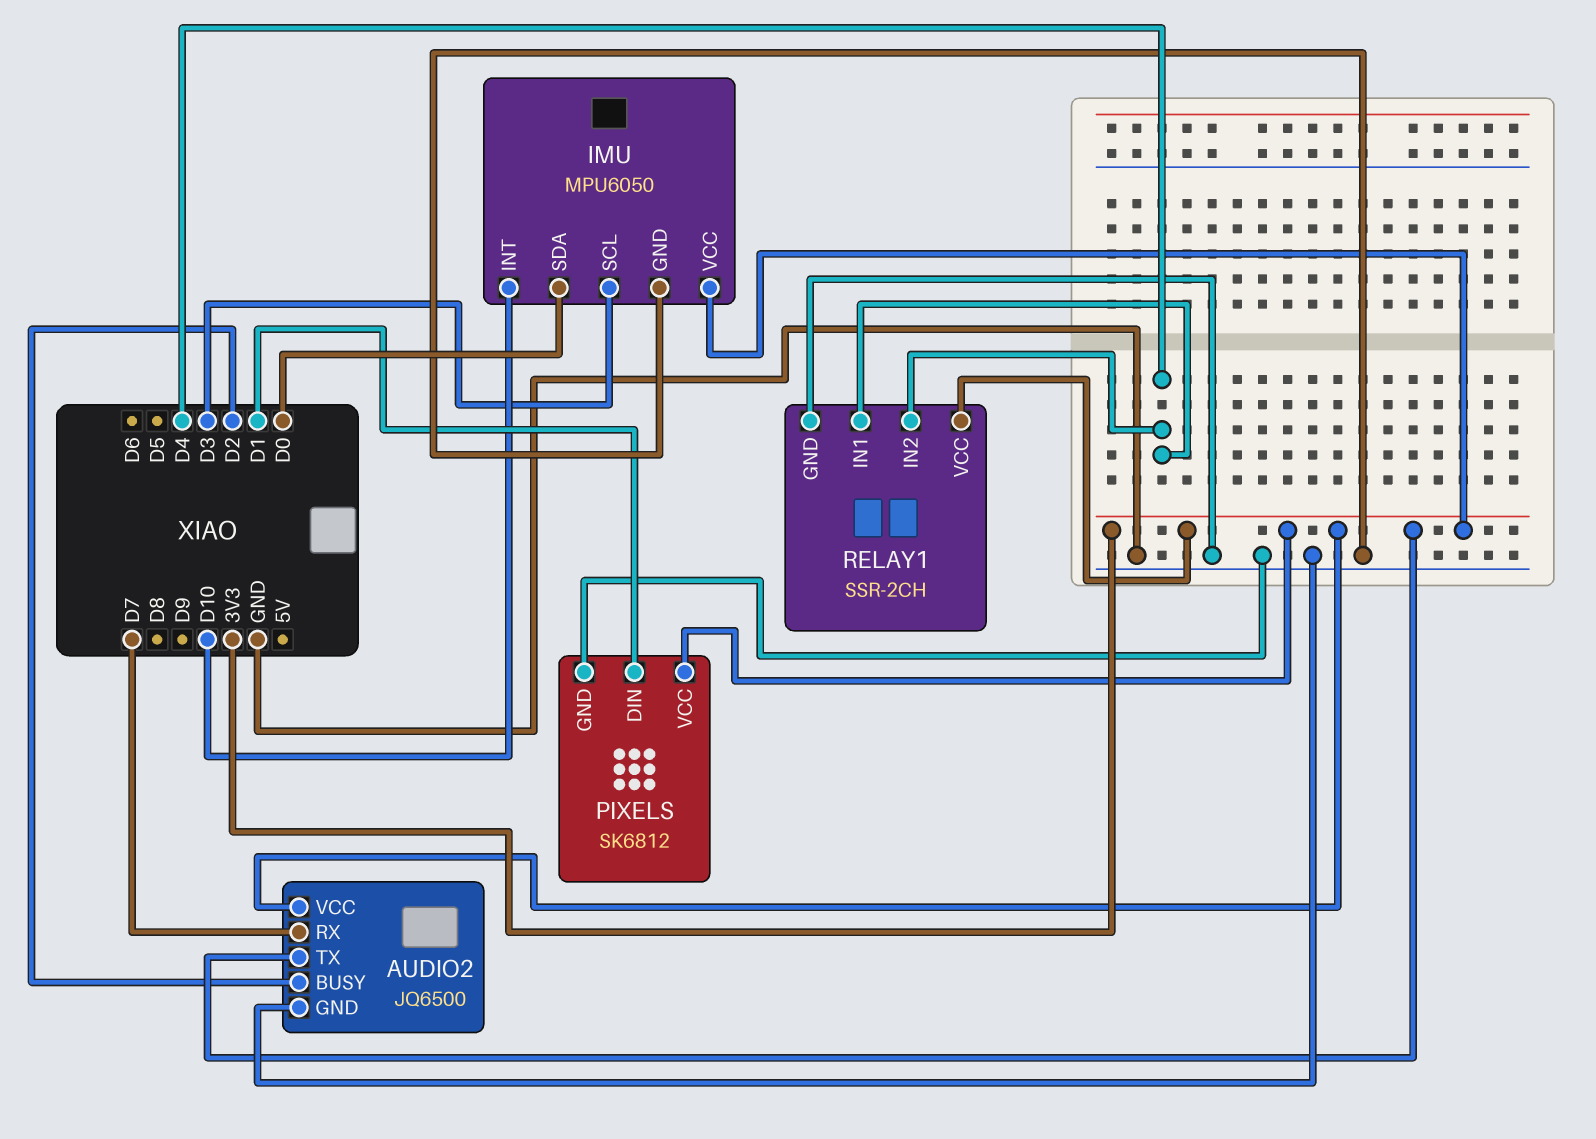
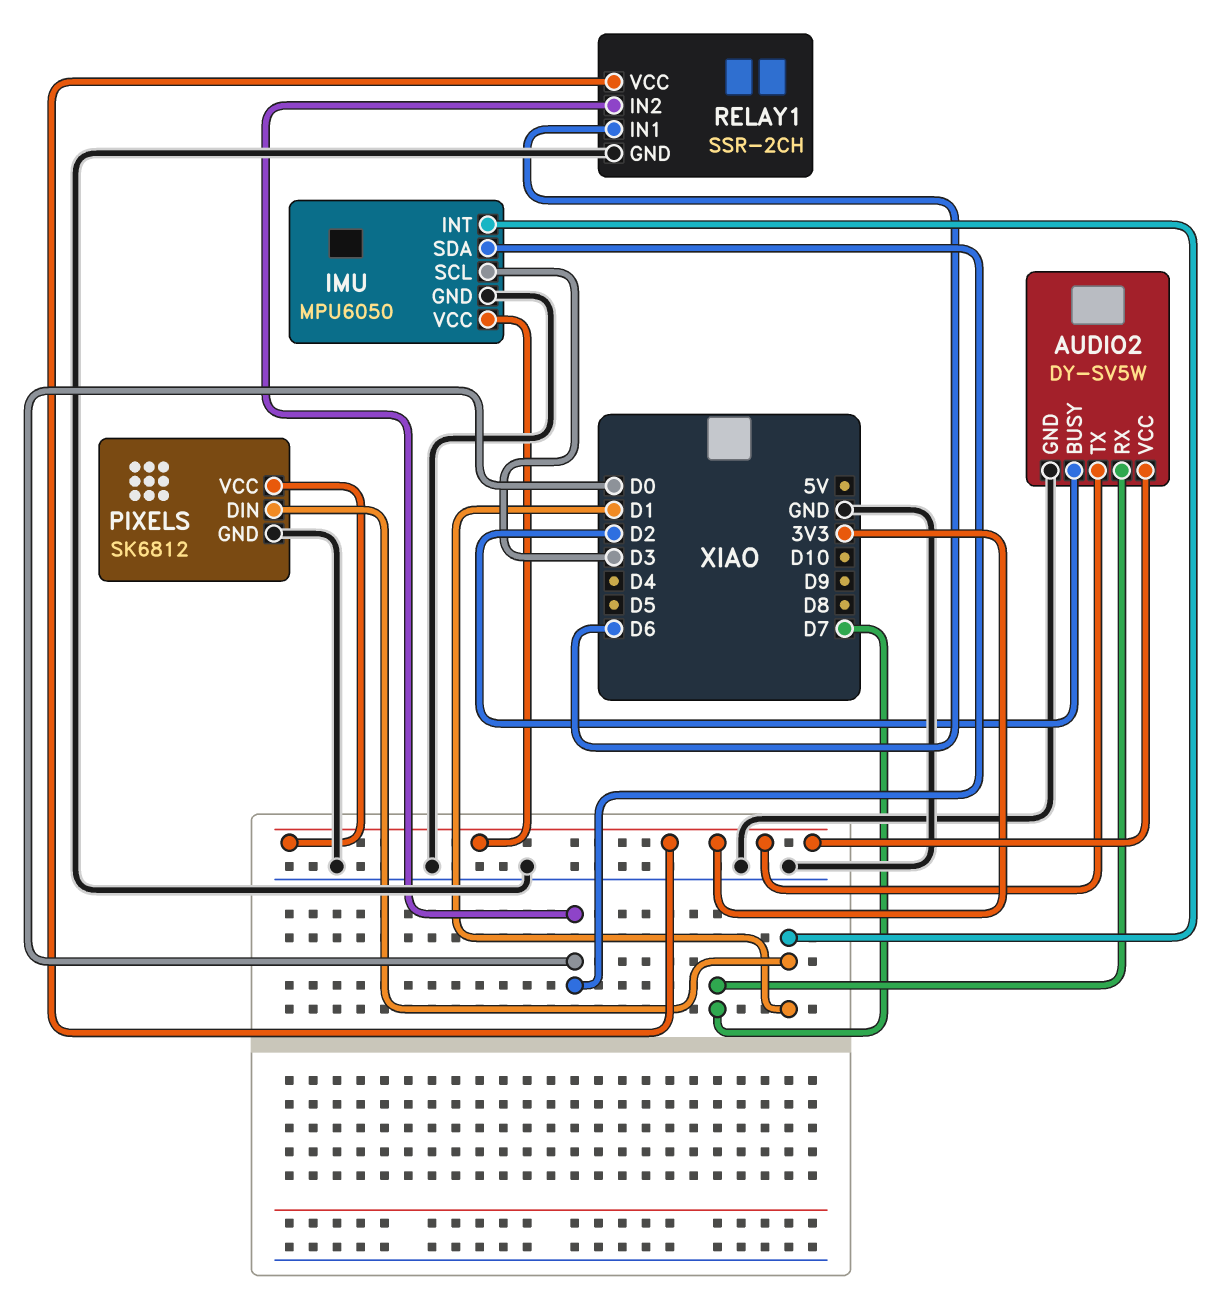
AUDIO2: JQ6500 -> DY-SV5W
IMU pin INT: D10 -> D1
RELAY1 pin IN1: D4 -> D6
RELAY1 pin IN2: D4 -> D0

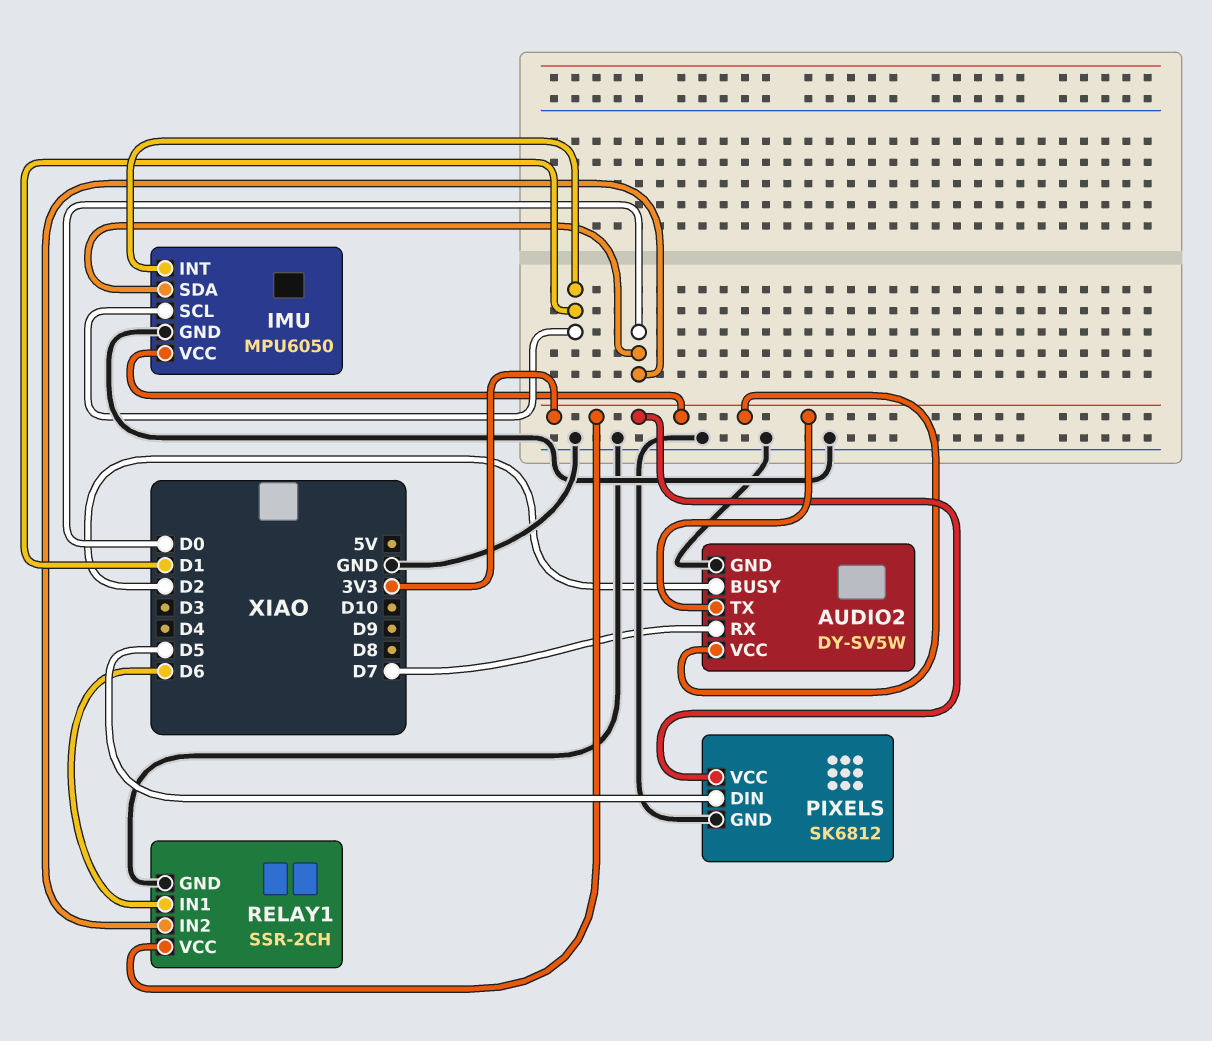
IMU pin SCL: D3 -> D1
PIXELS pin DIN: D1 -> D5

